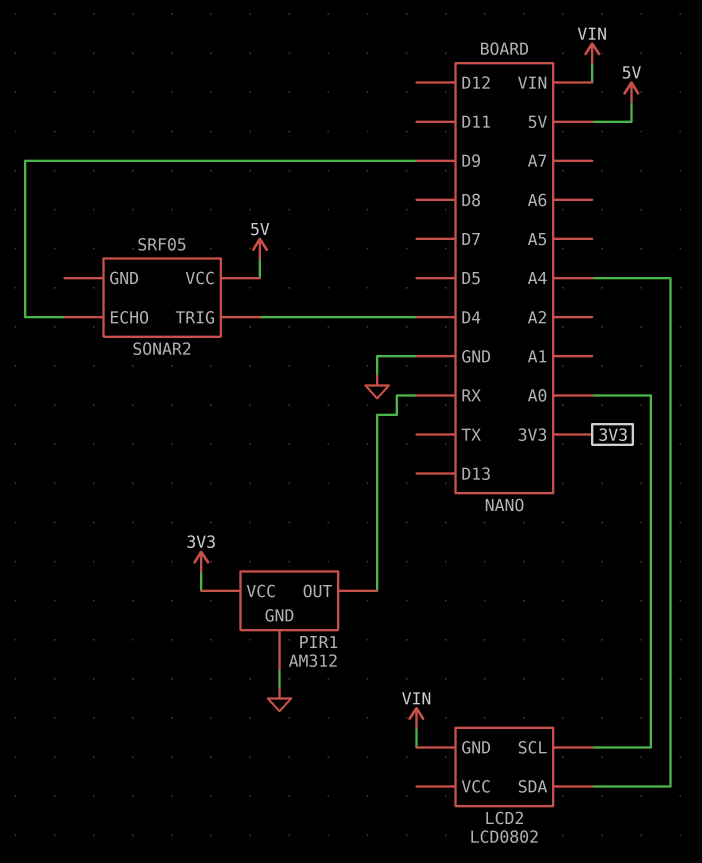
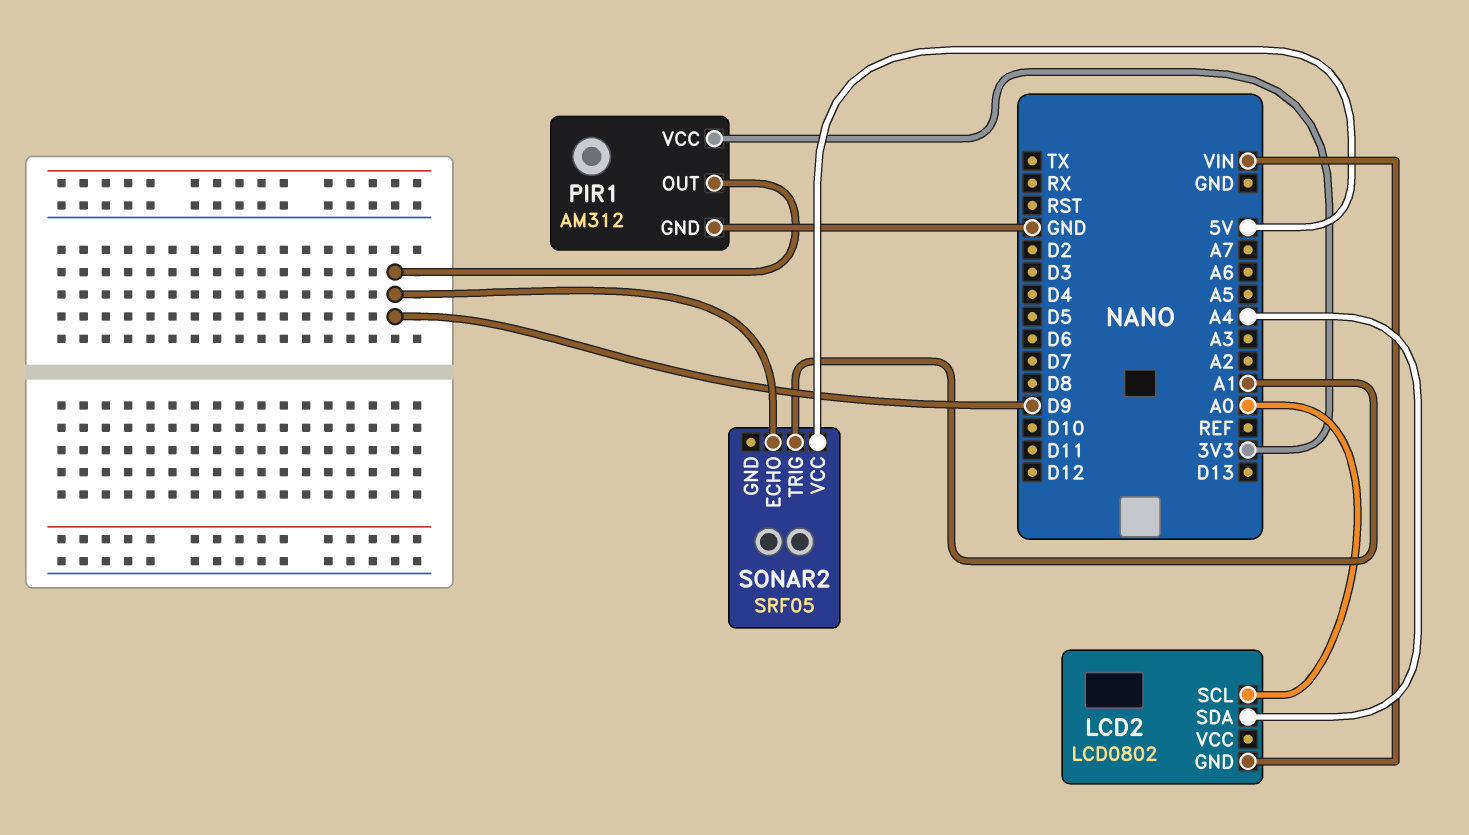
PIR1 pin OUT: RX -> D9
SONAR2 pin TRIG: D4 -> A1

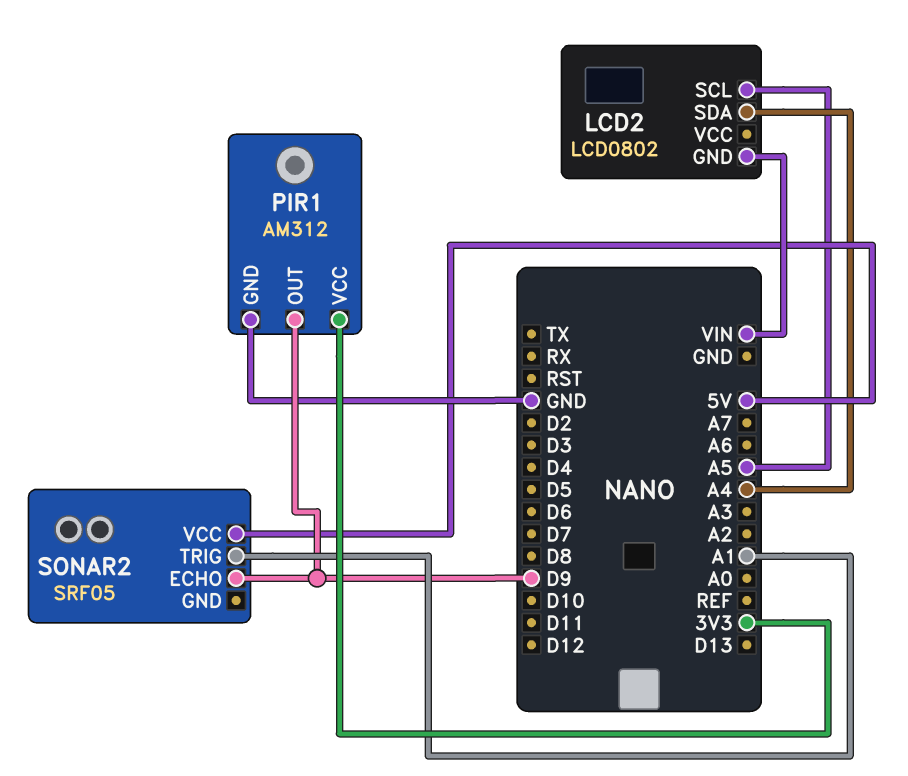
LCD2 pin SCL: A0 -> A5

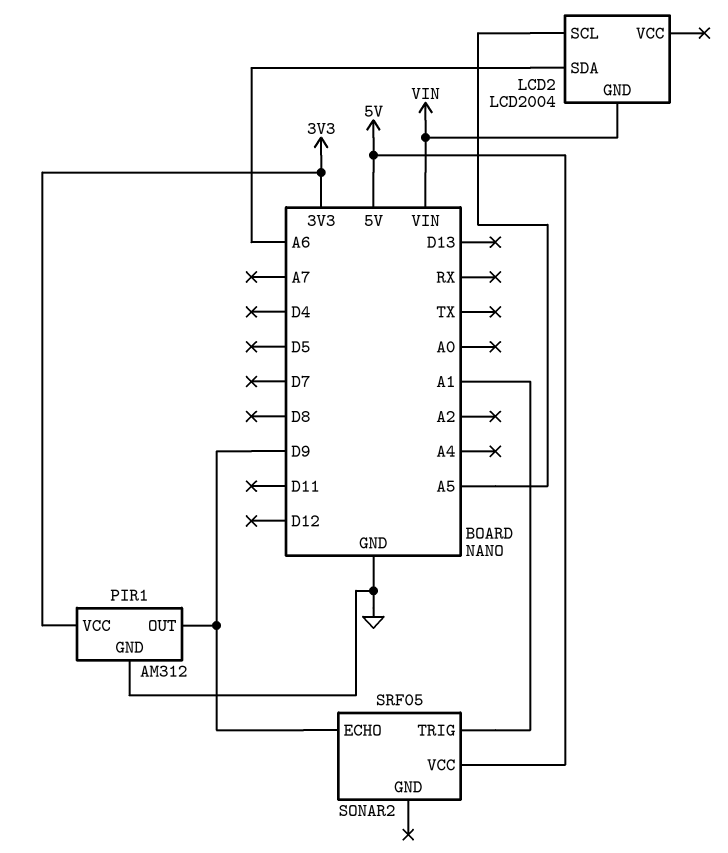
LCD2: LCD0802 -> LCD2004
LCD2 pin SDA: A4 -> A6

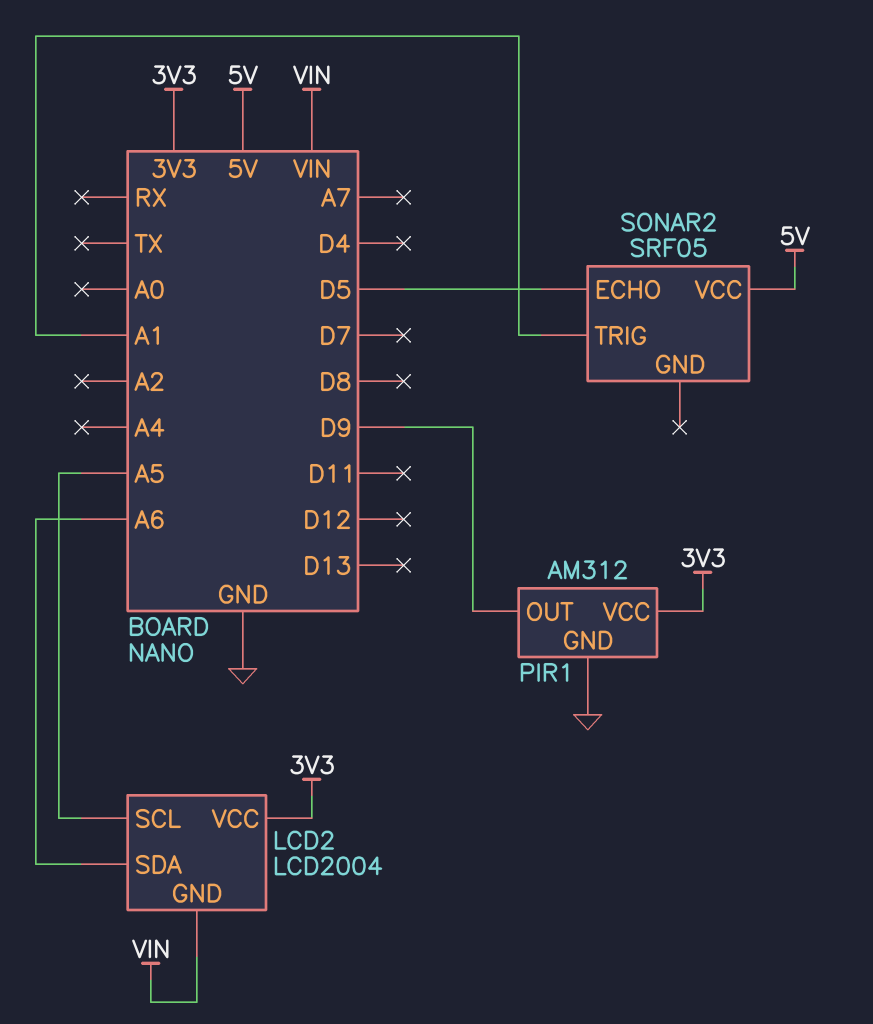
LCD2 pin VCC: none -> 3V3
SONAR2 pin ECHO: D9 -> D5

